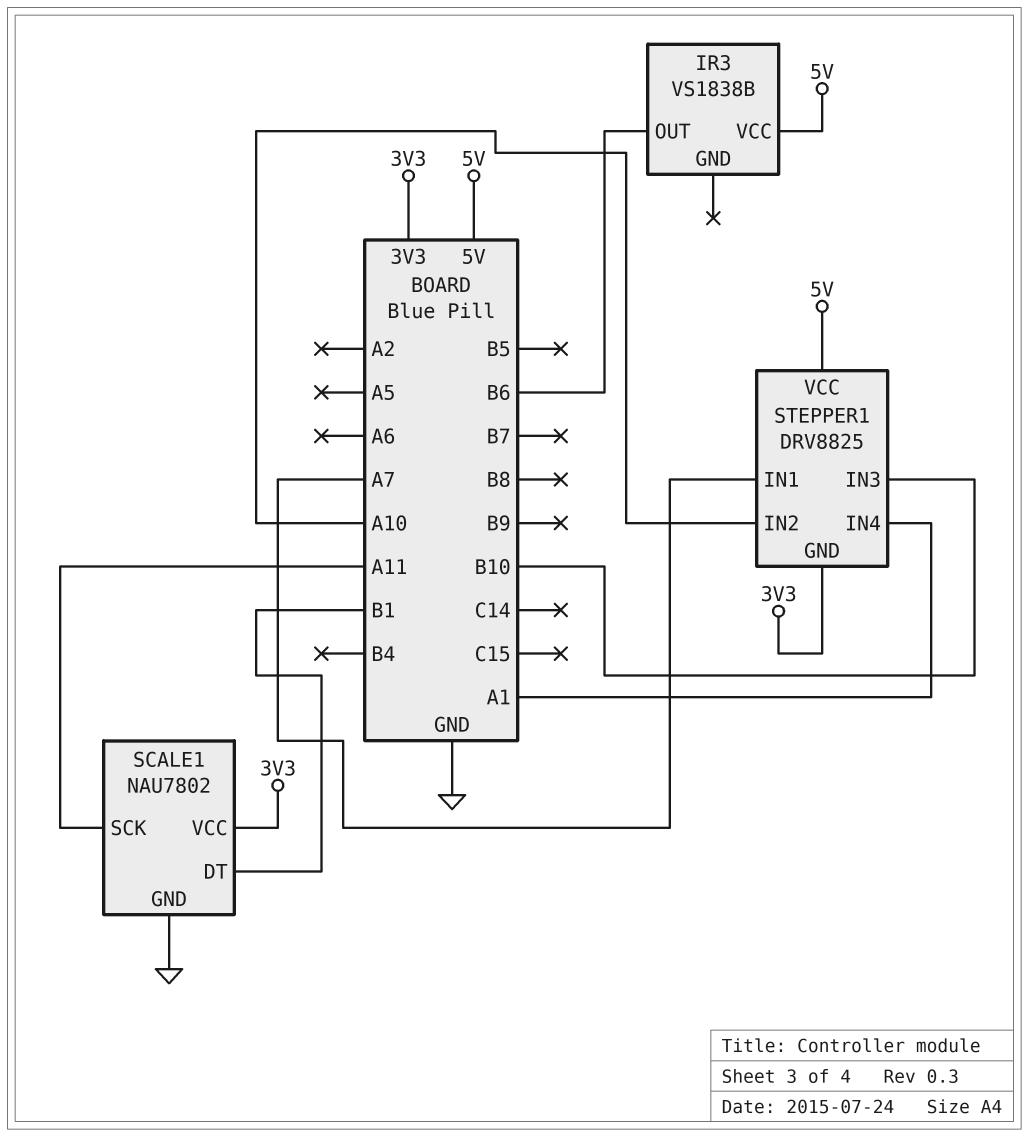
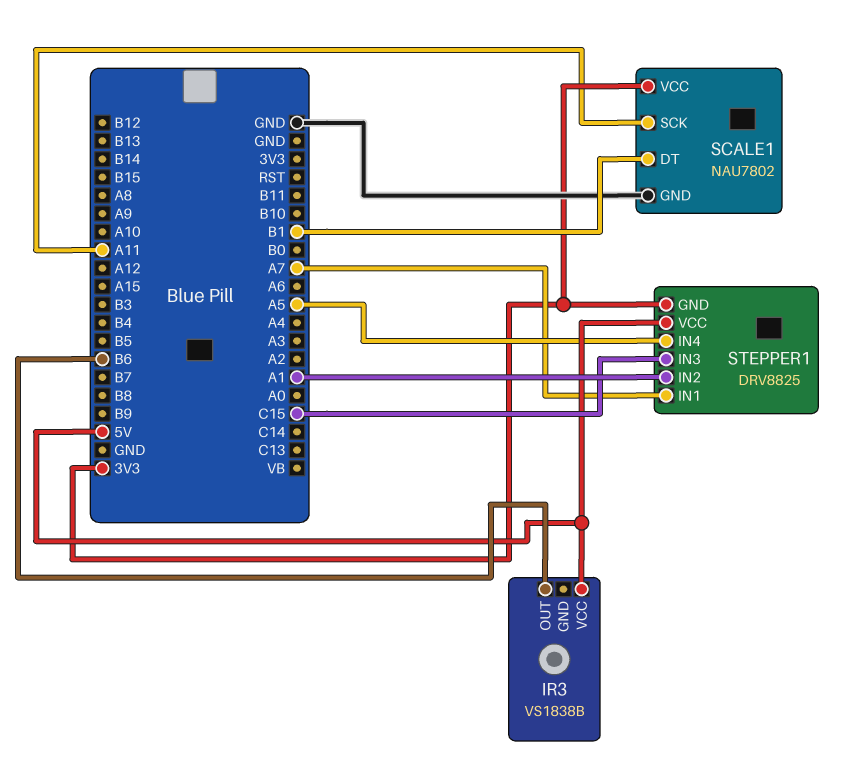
STEPPER1 pin IN2: A10 -> A1
STEPPER1 pin IN3: B10 -> C15
STEPPER1 pin IN4: A1 -> A5

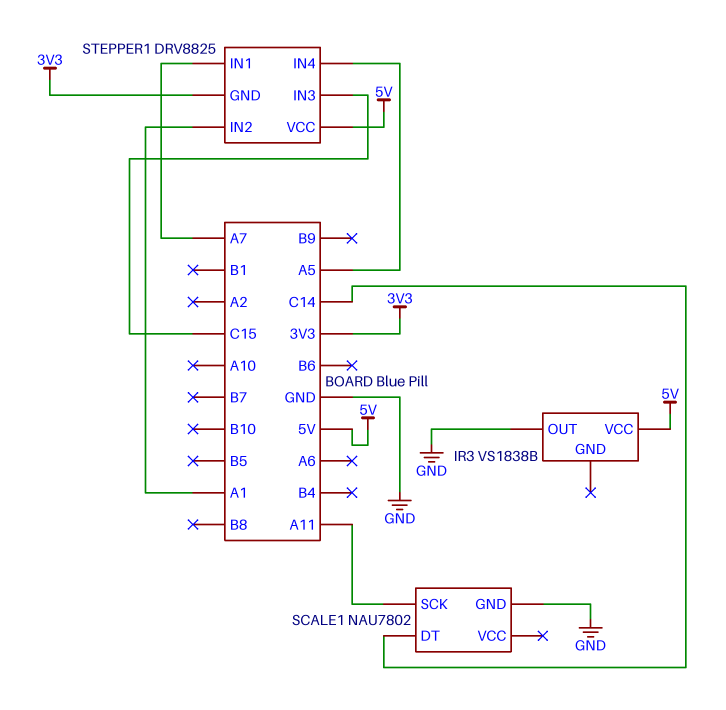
IR3 pin OUT: B6 -> GND
SCALE1 pin DT: B1 -> C14
SCALE1 pin VCC: 3V3 -> none

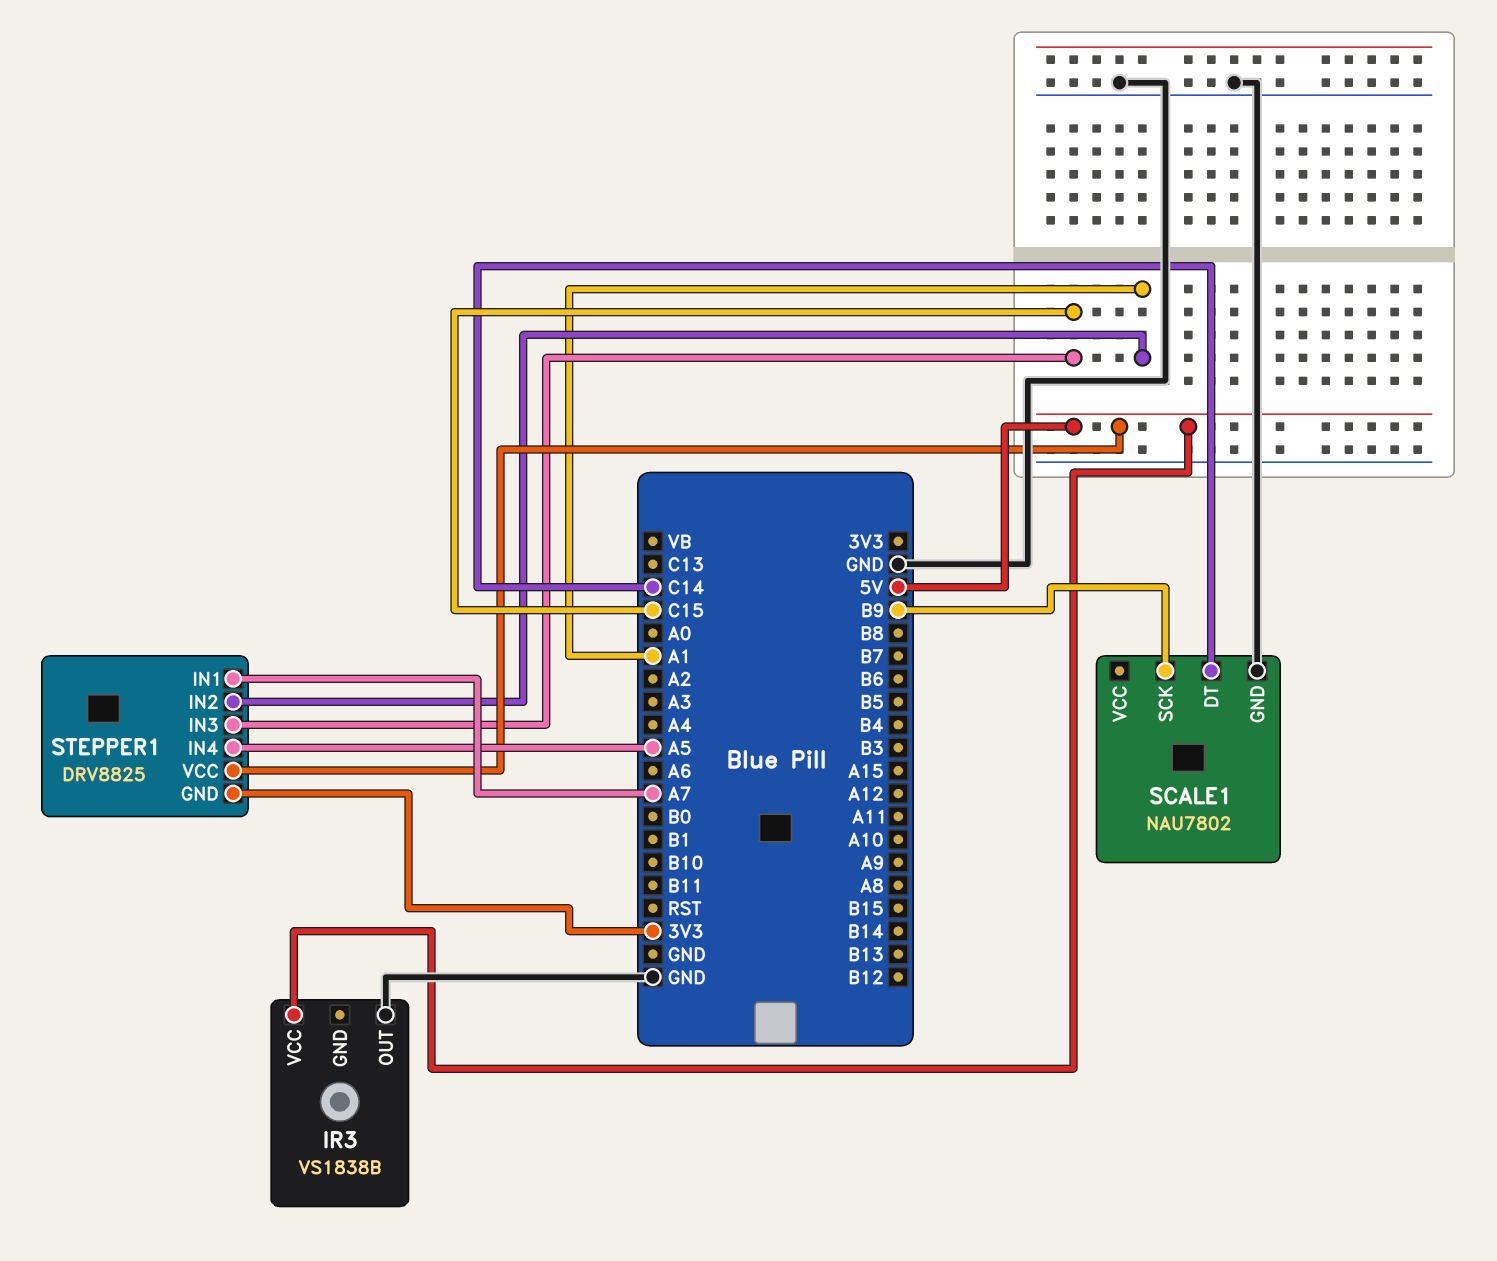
SCALE1 pin SCK: A11 -> B9

